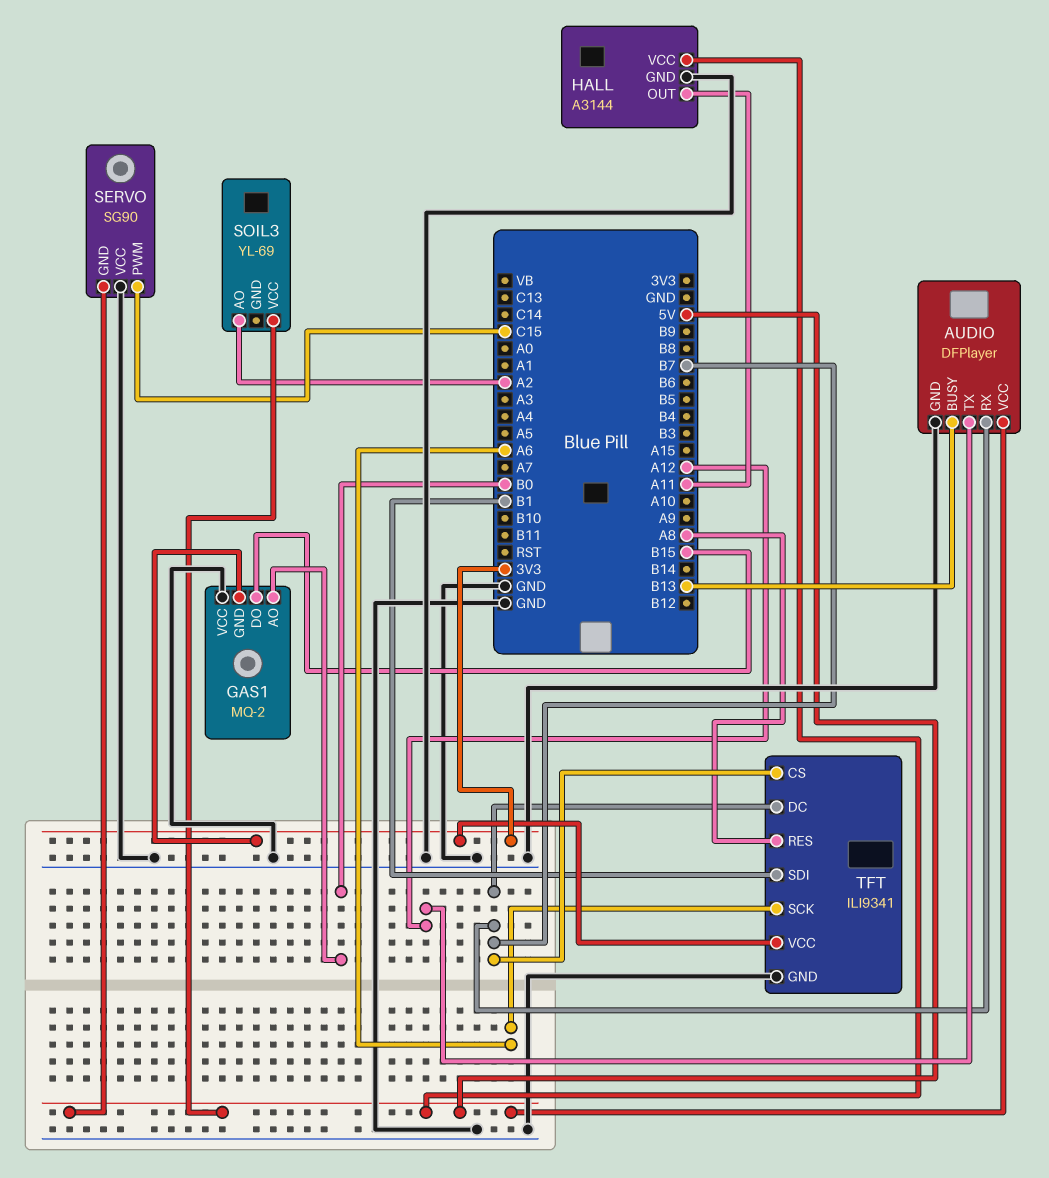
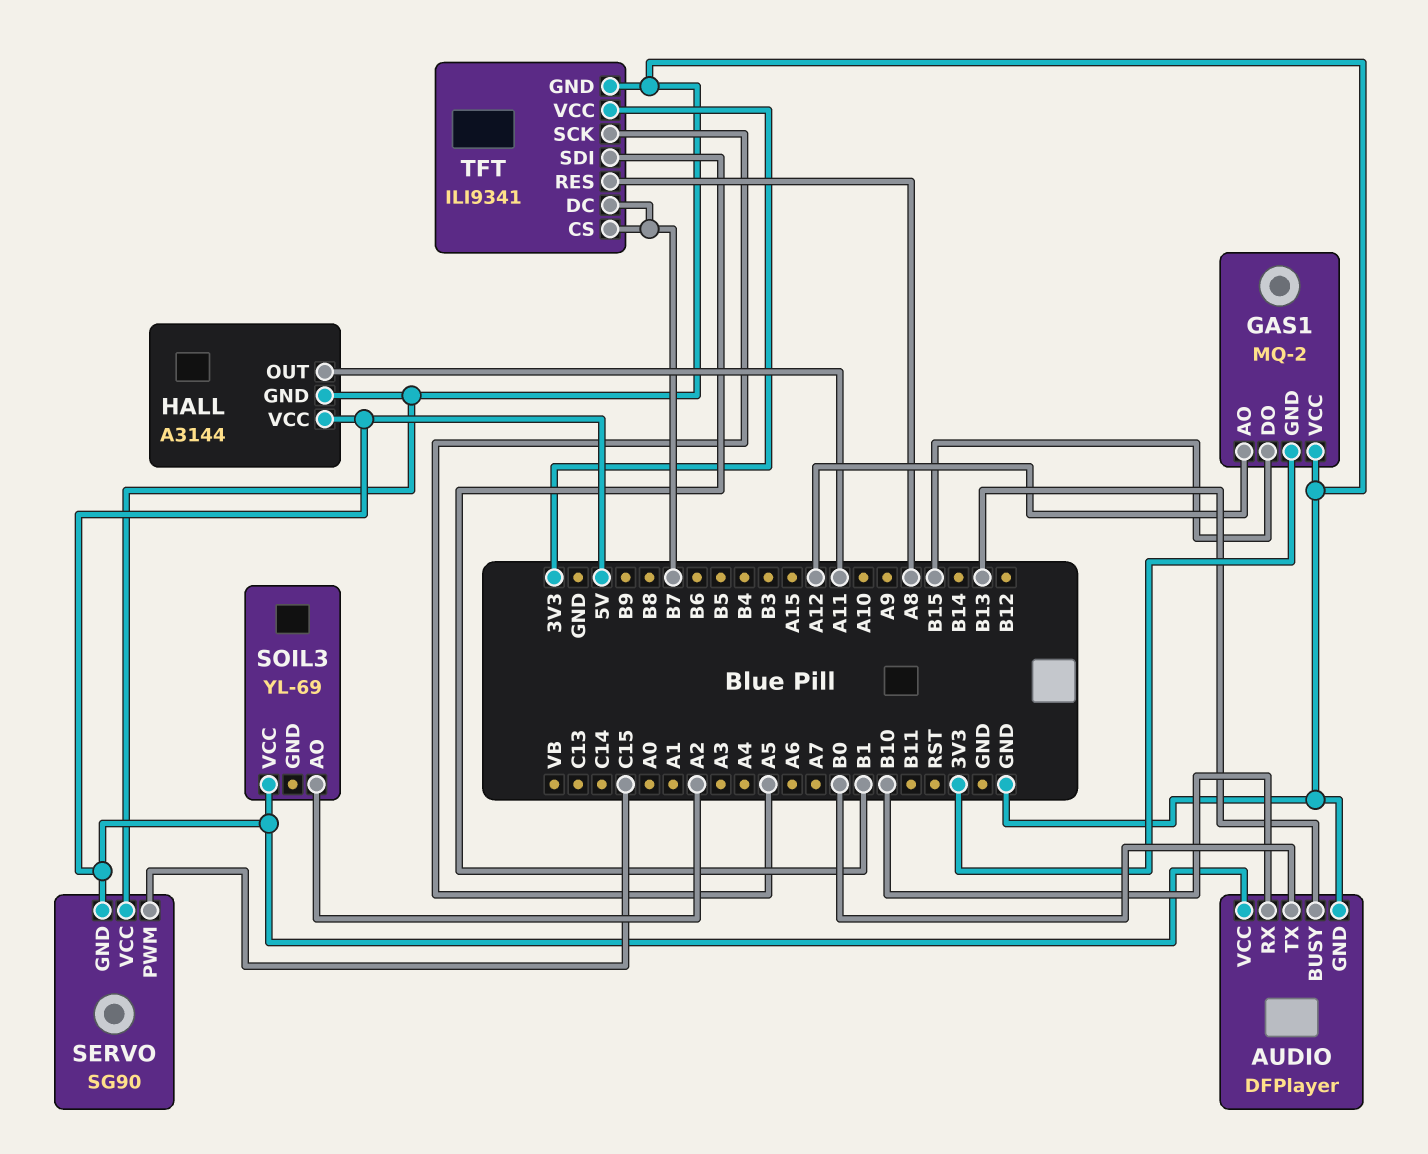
AUDIO pin RX: B7 -> B10
AUDIO pin TX: A12 -> B0
GAS1 pin AO: B0 -> A12
TFT pin SCK: A6 -> A5

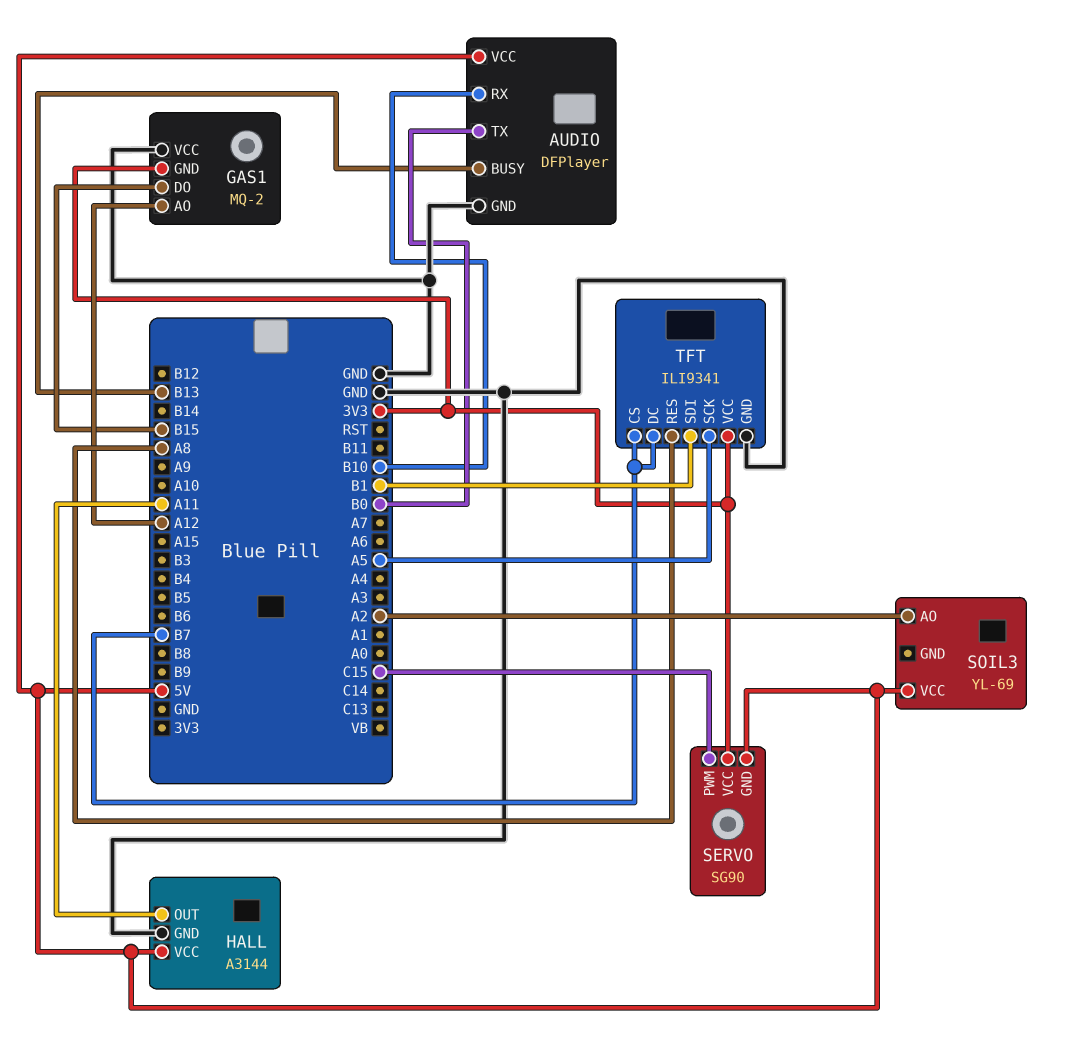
SERVO pin VCC: GND -> 3V3

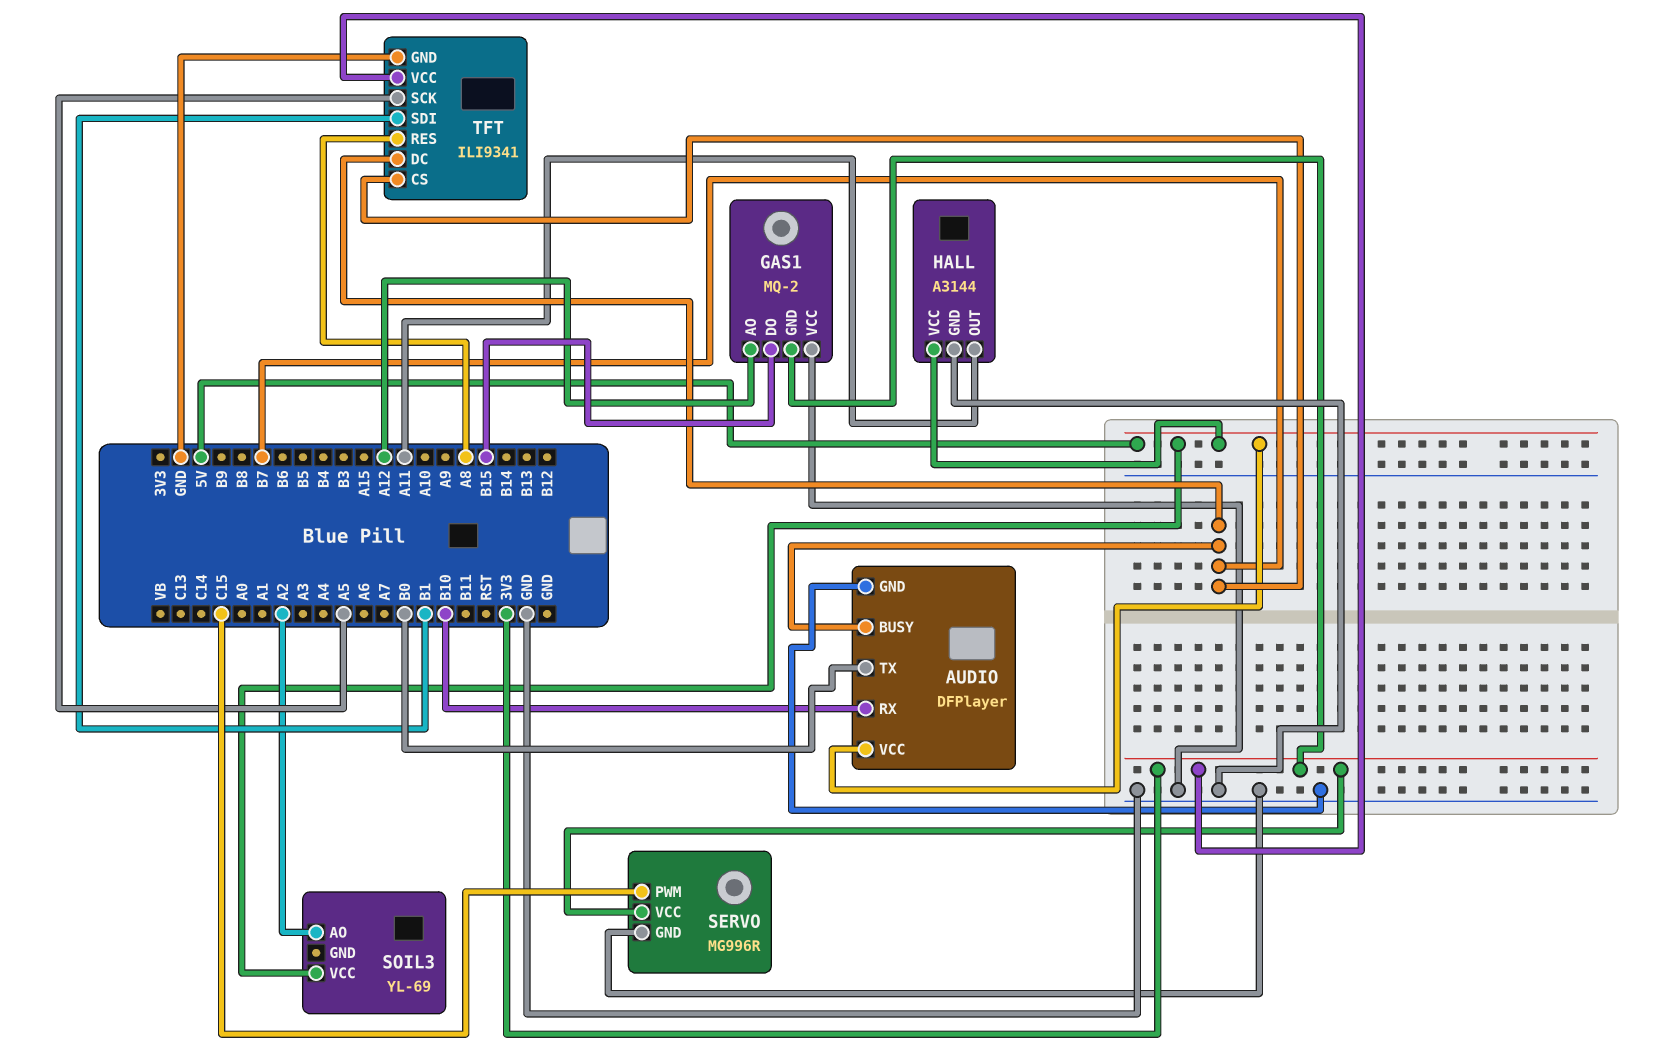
AUDIO pin BUSY: B13 -> B7
SERVO: SG90 -> MG996R
SERVO pin GND: 5V -> GND

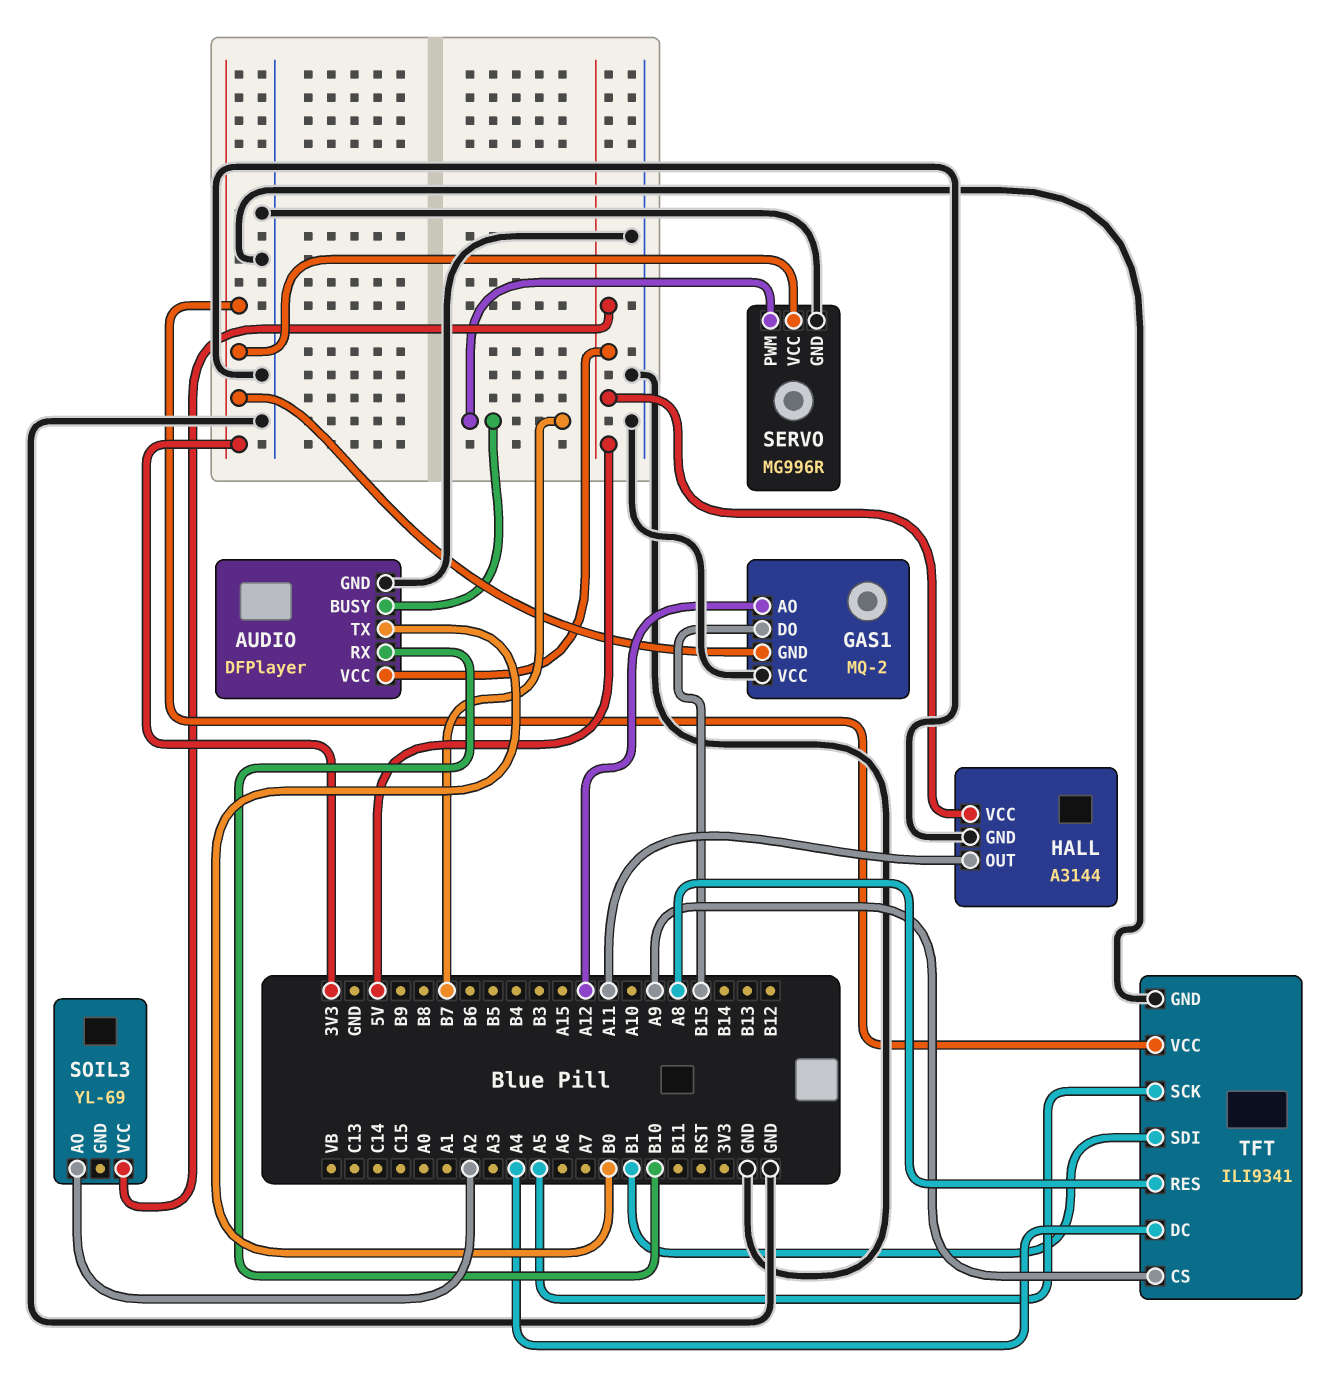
SERVO pin PWM: C15 -> B7
TFT pin CS: B7 -> A9
TFT pin DC: B7 -> A4

